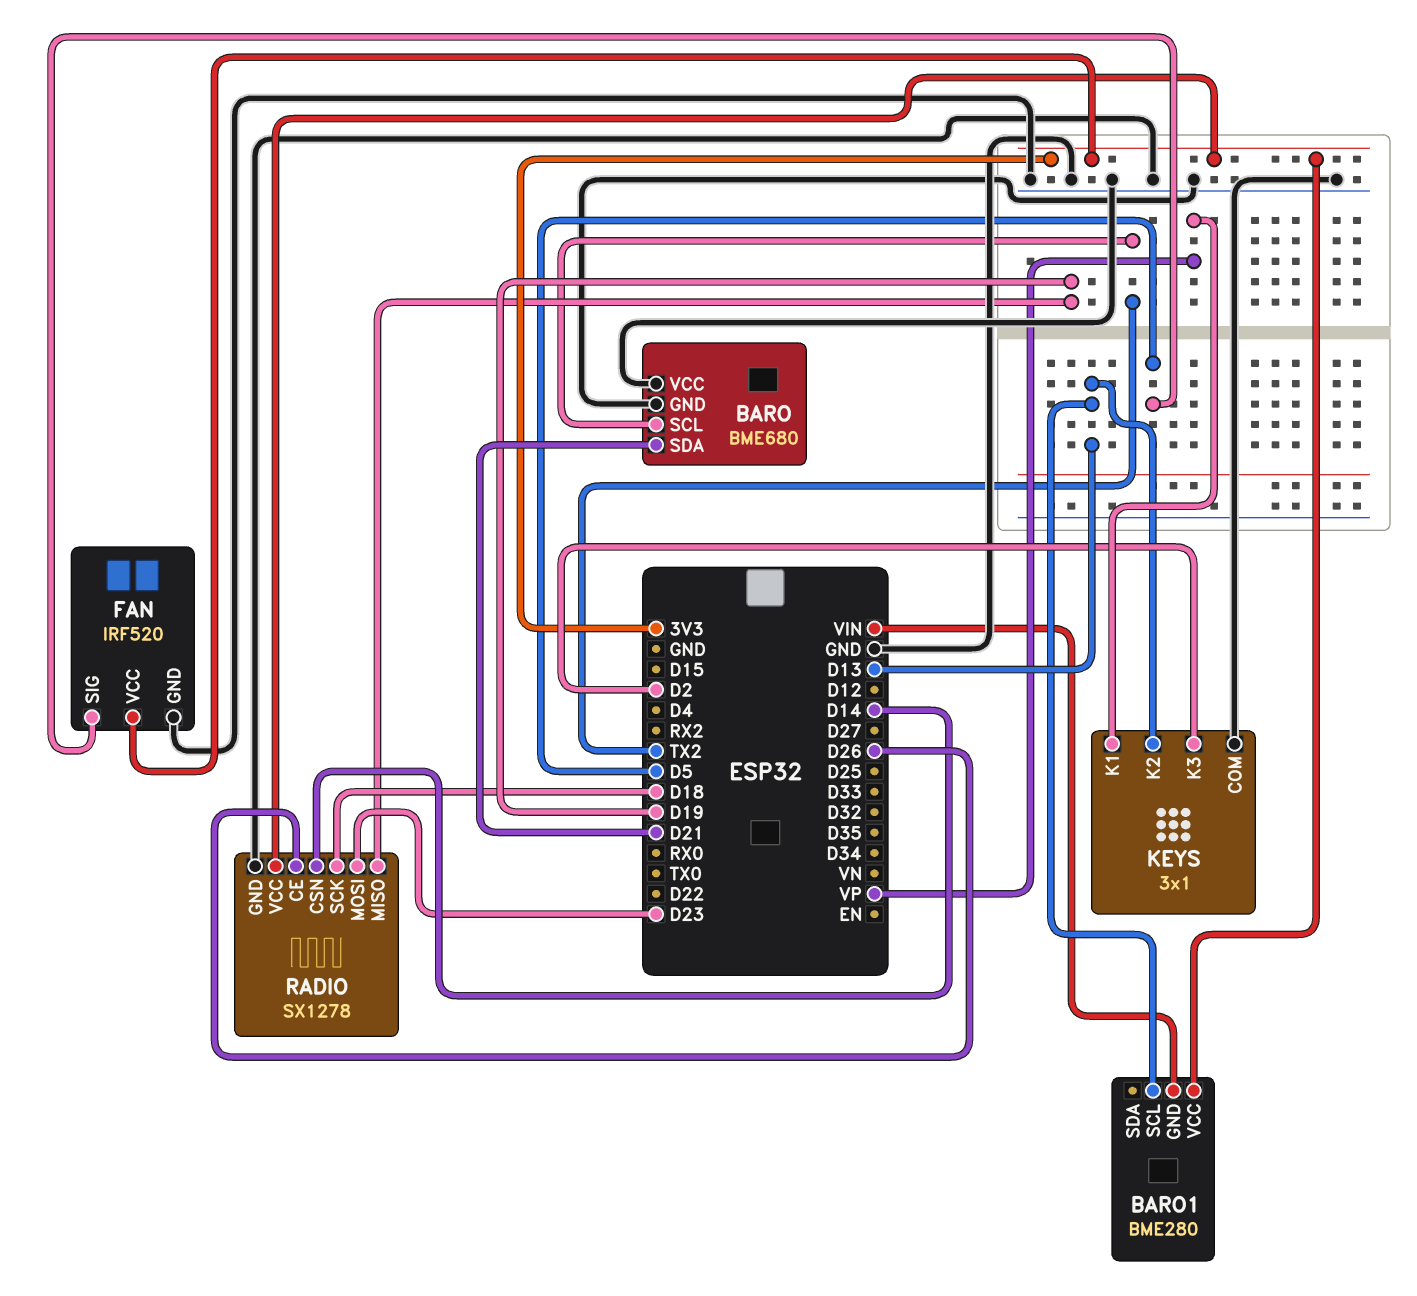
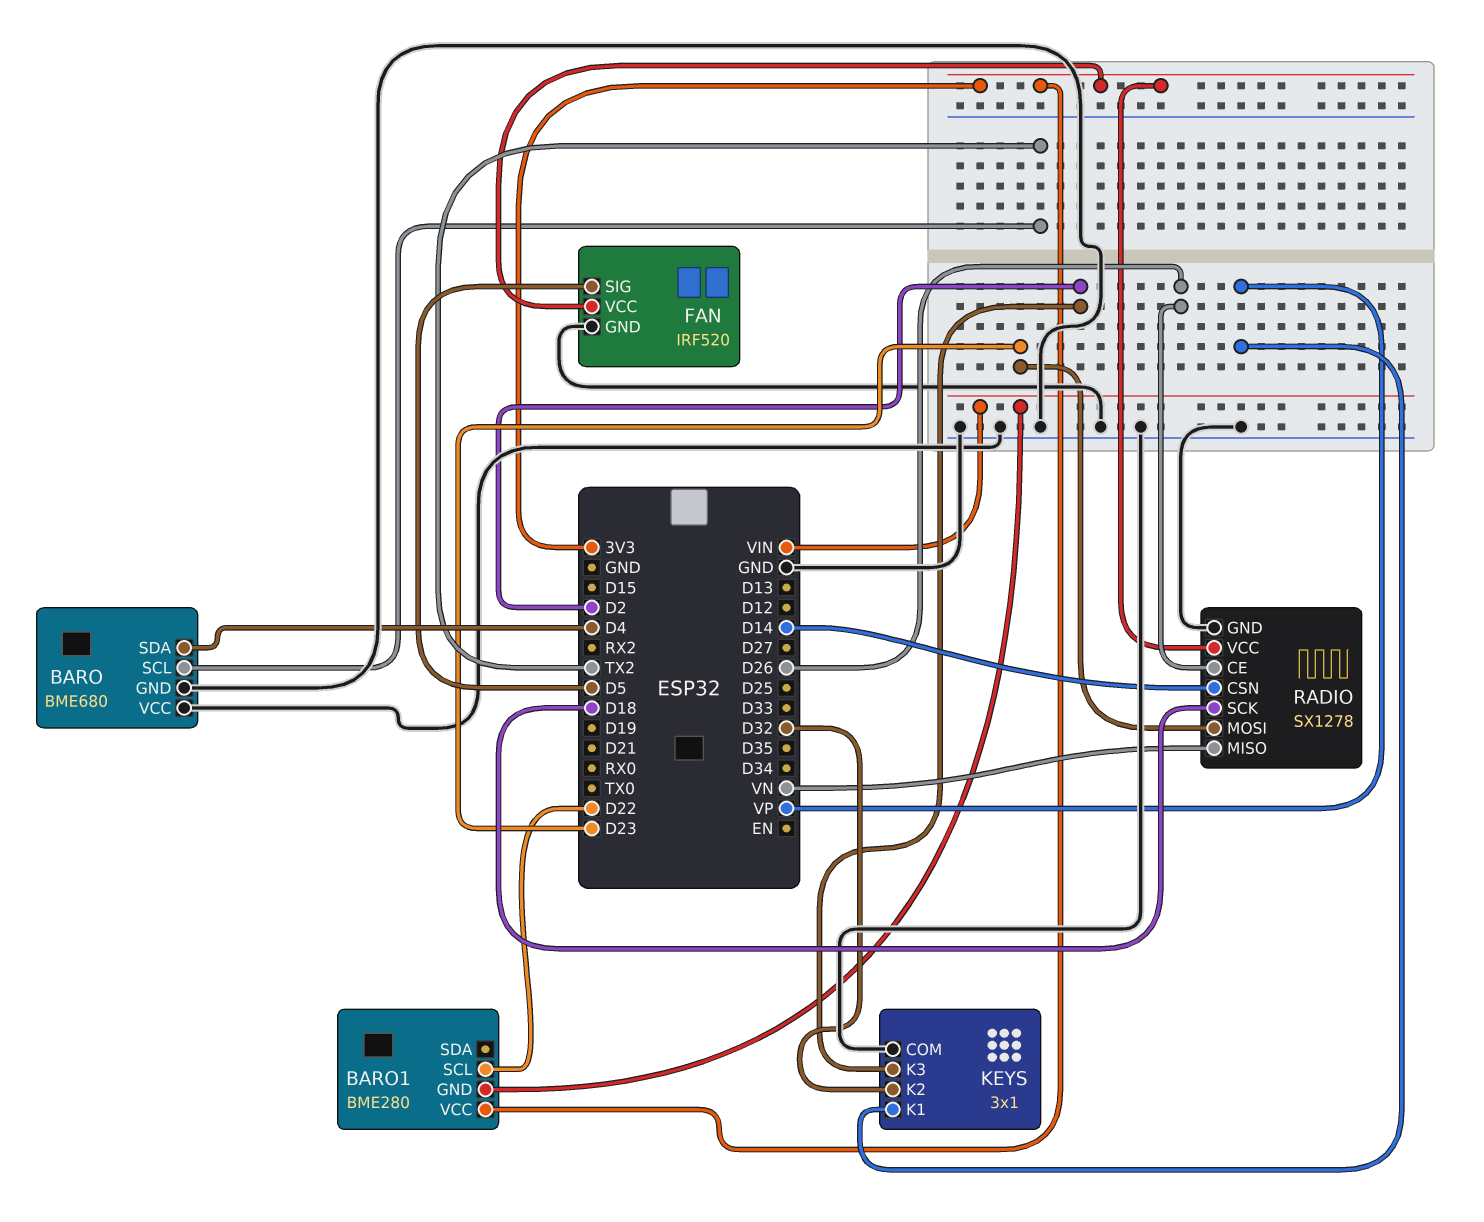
BARO pin SDA: D21 -> D4
BARO1 pin SCL: D13 -> D22
KEYS pin K2: D13 -> D32
RADIO pin MISO: D19 -> VN

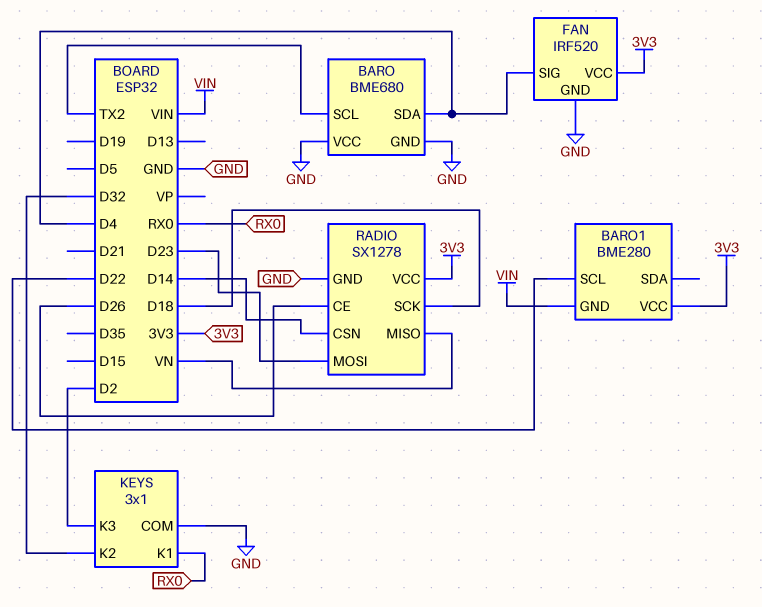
FAN pin SIG: D5 -> D4
KEYS pin K1: VP -> RX0

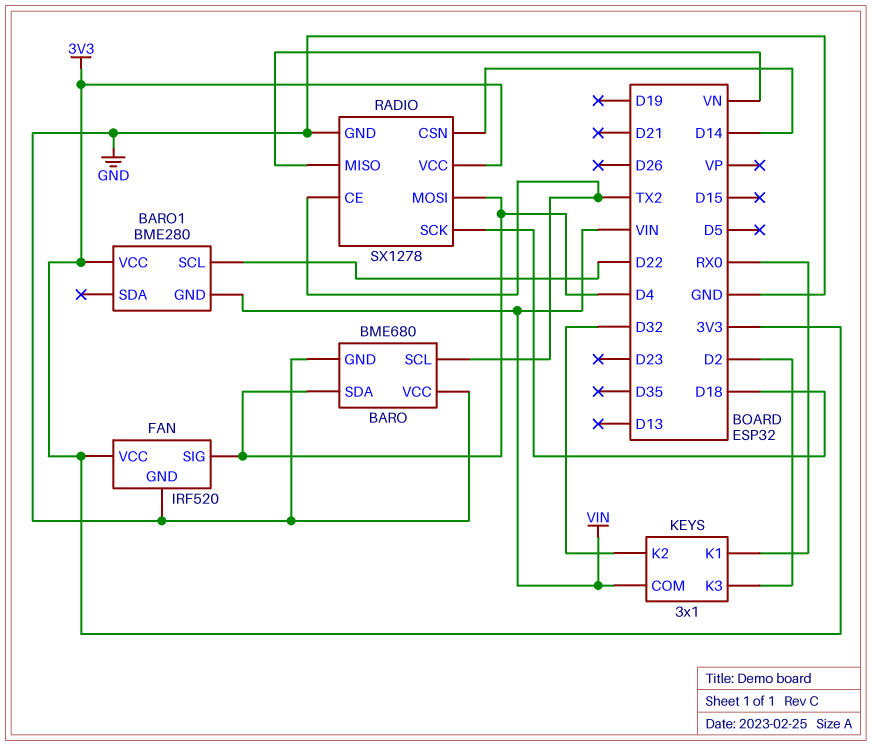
KEYS pin COM: GND -> VIN
RADIO pin CE: D26 -> TX2
RADIO pin MOSI: D23 -> D4

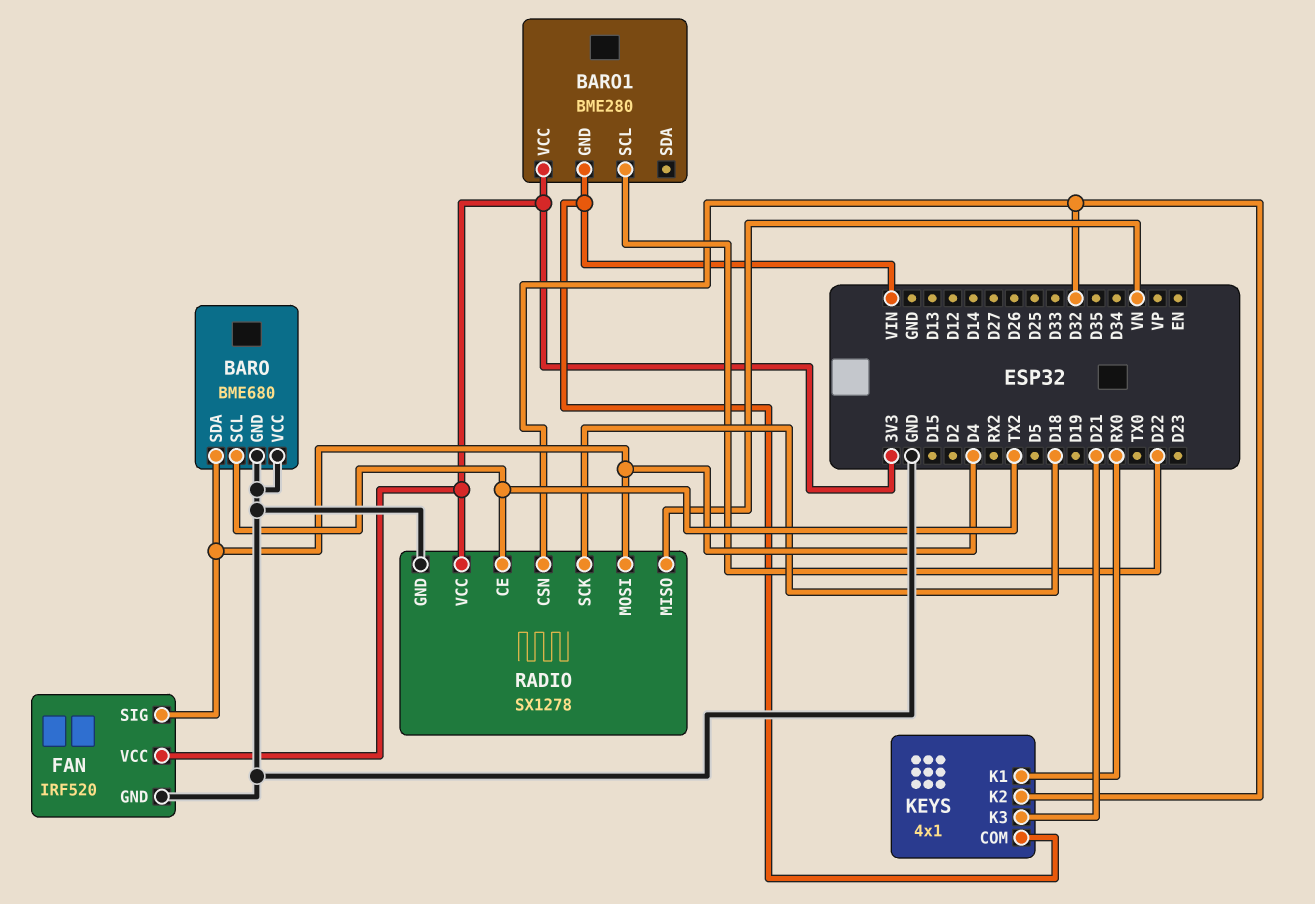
KEYS: 3x1 -> 4x1
KEYS pin K3: D2 -> D21
RADIO pin CSN: D14 -> D32

